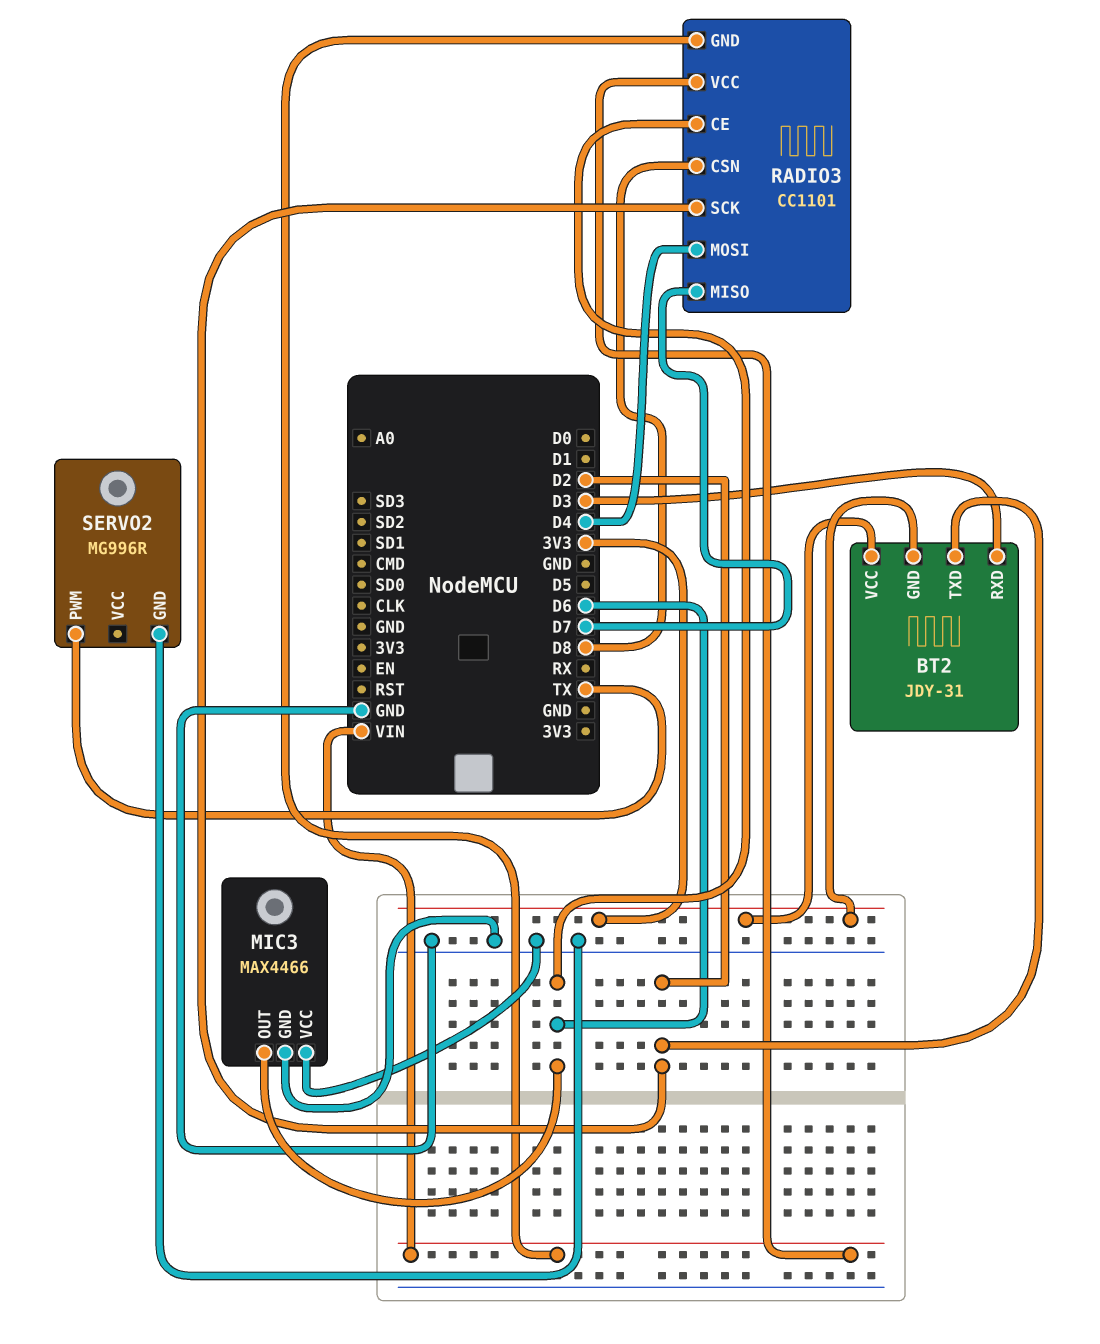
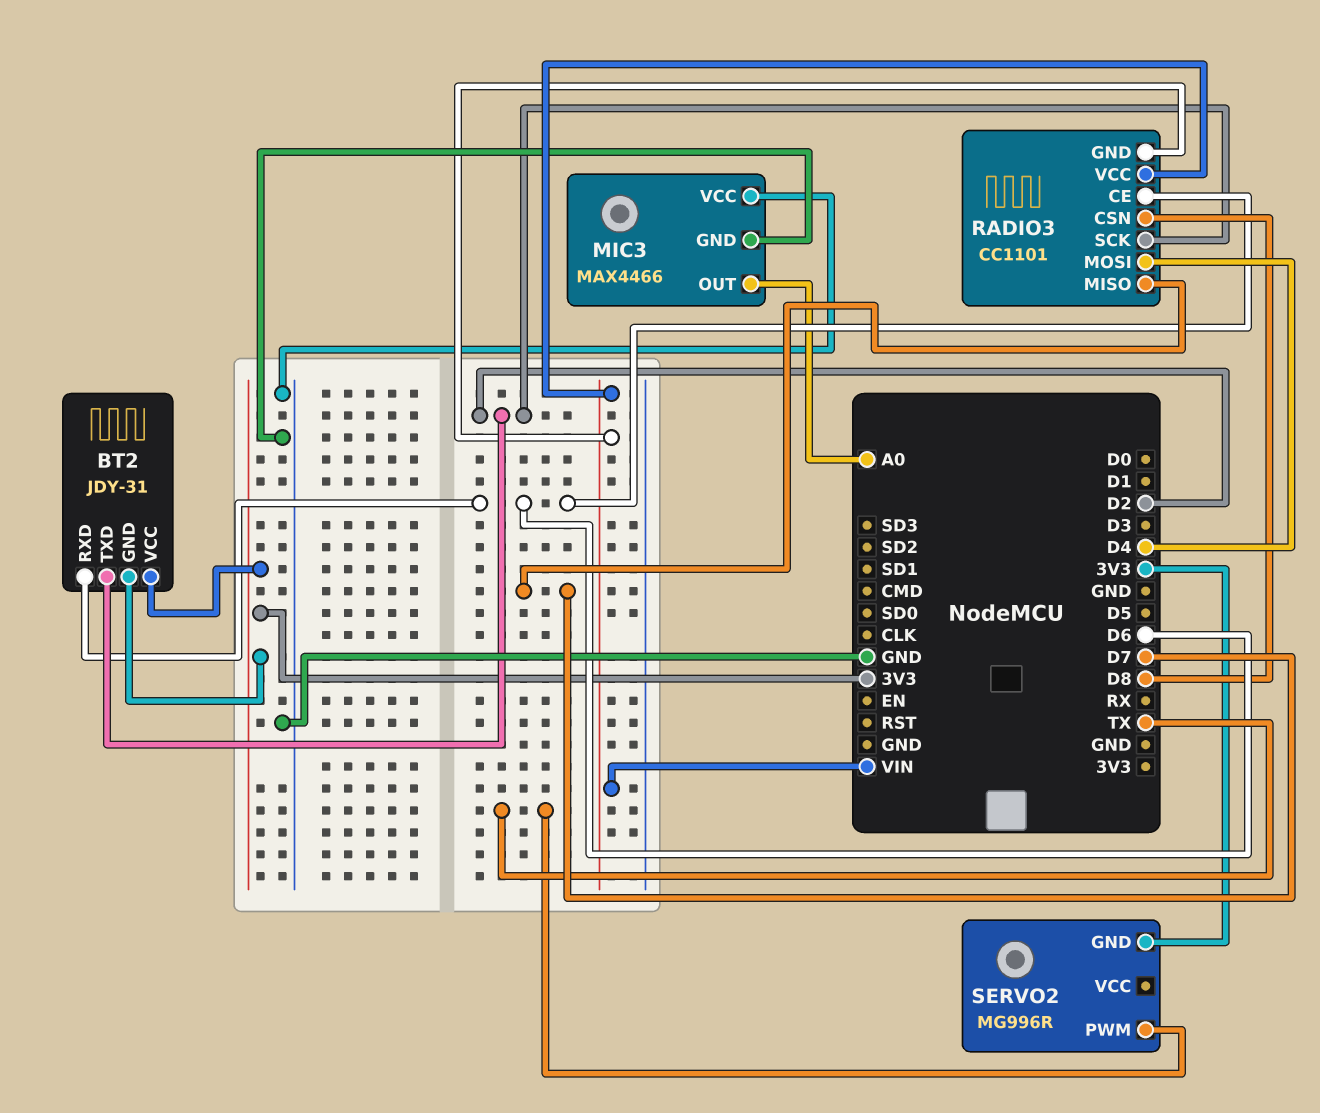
BT2 pin RXD: D3 -> D6
MIC3 pin OUT: D6 -> A0
SERVO2 pin GND: GND -> 3V3

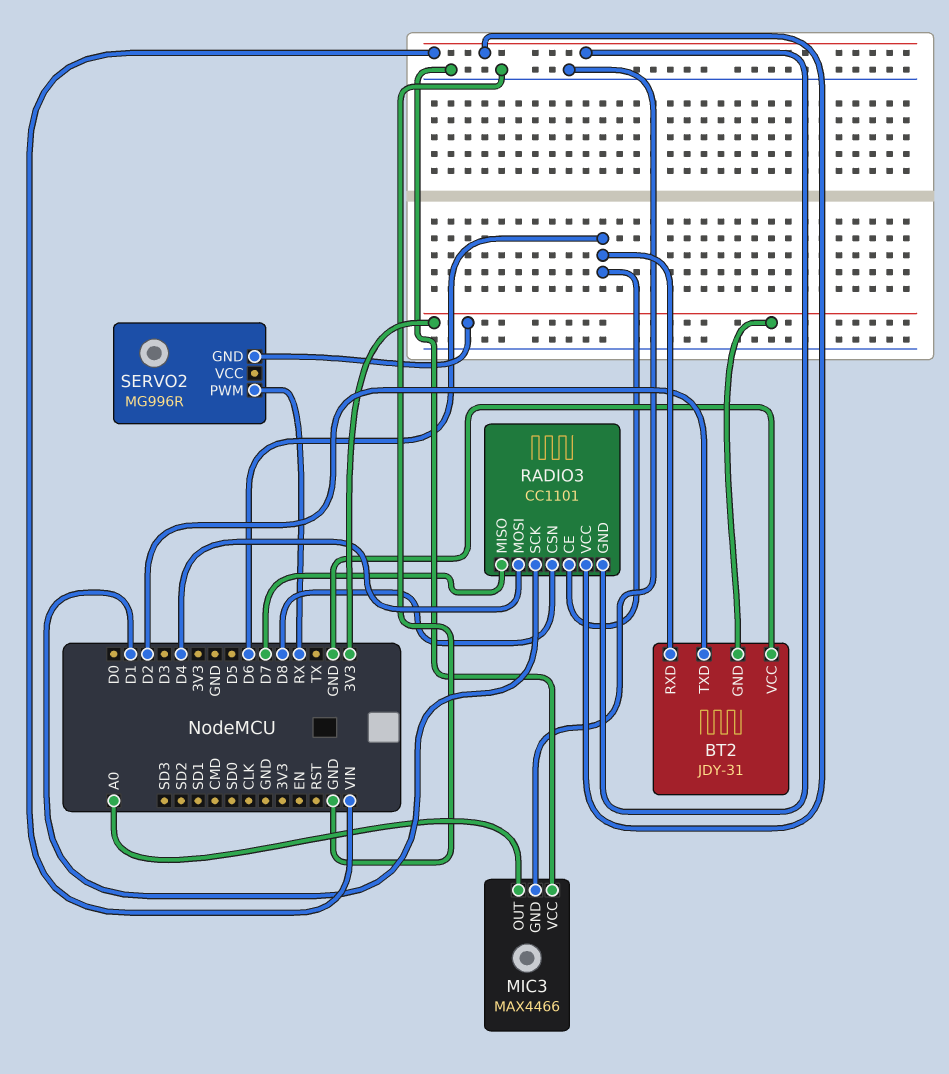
BT2 pin VCC: 3V3 -> GND
RADIO3 pin SCK: D2 -> D1
SERVO2 pin PWM: TX -> RX

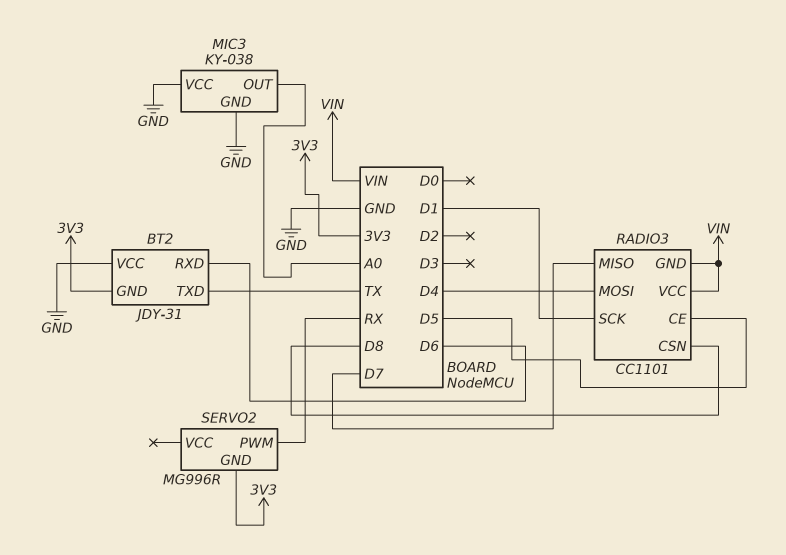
BT2 pin TXD: D2 -> TX
MIC3: MAX4466 -> KY-038
RADIO3 pin CE: D6 -> D5

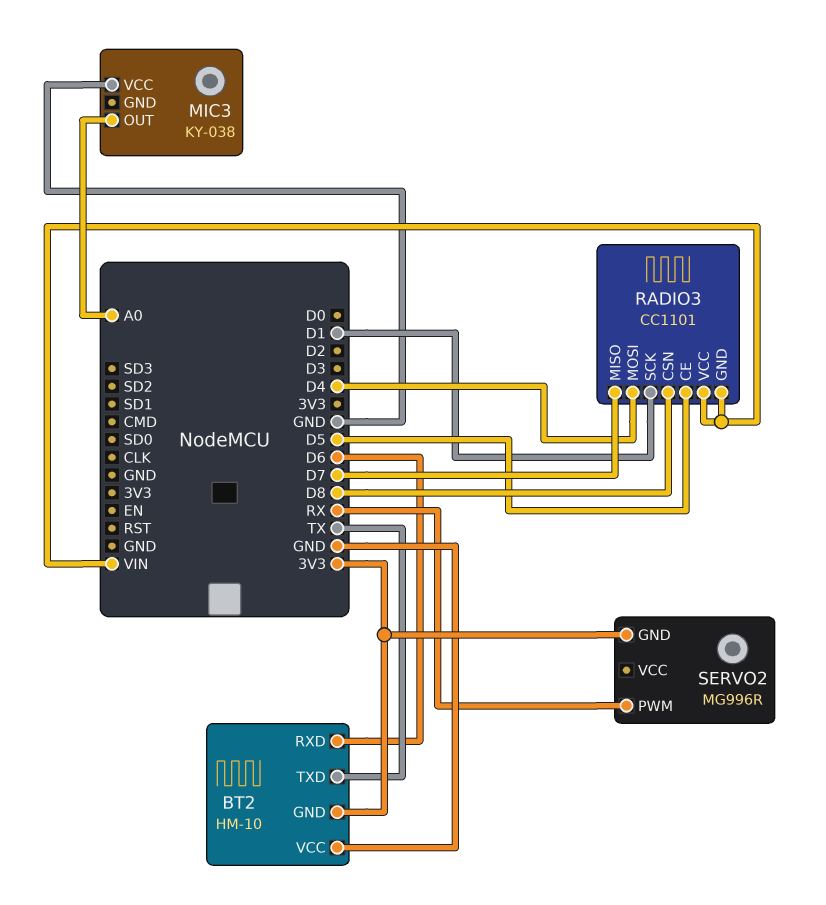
BT2: JDY-31 -> HM-10
MIC3 pin GND: GND -> none

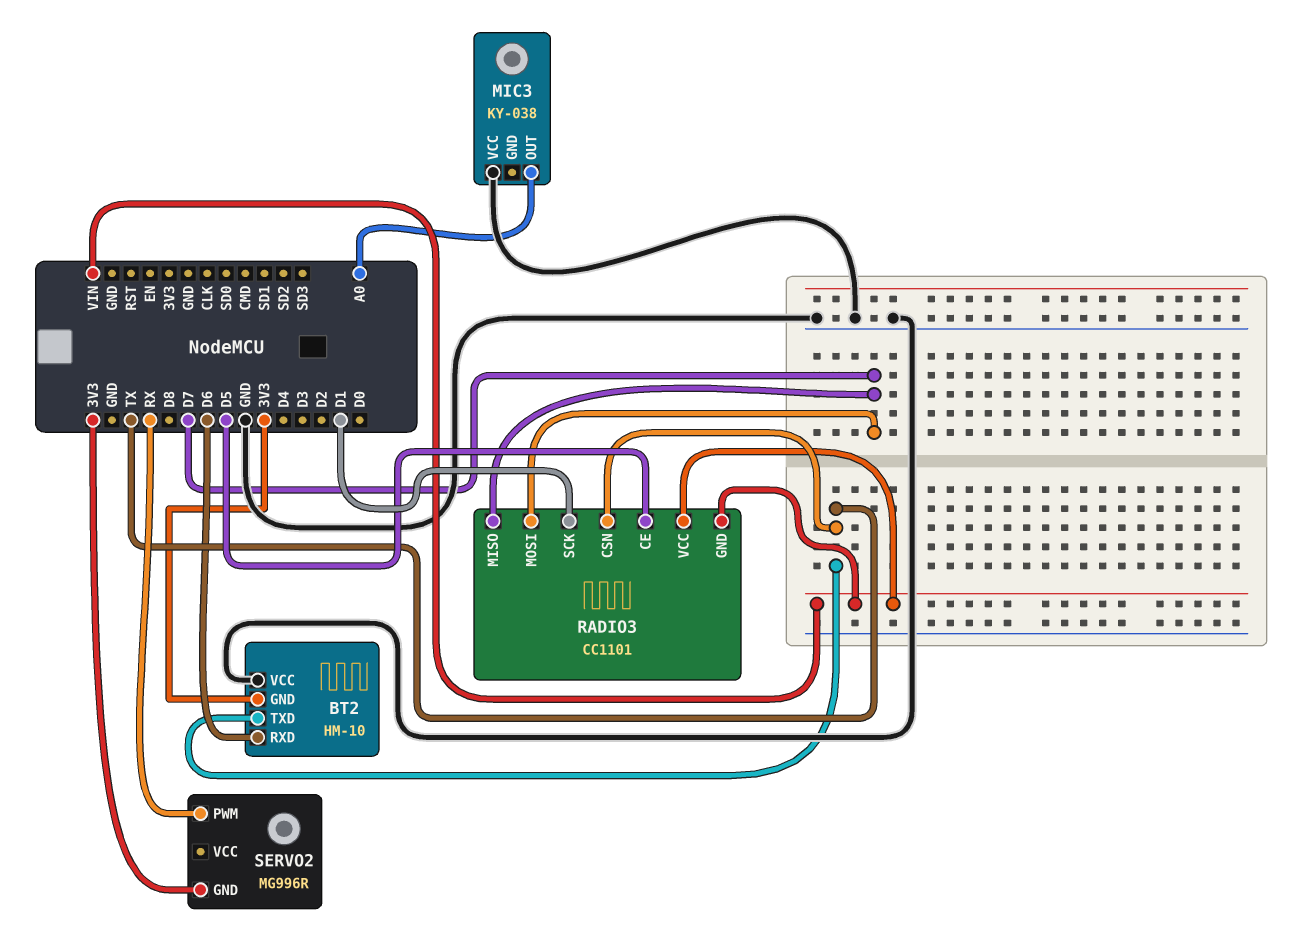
RADIO3 pin CSN: D8 -> TX
RADIO3 pin MOSI: D4 -> D7

